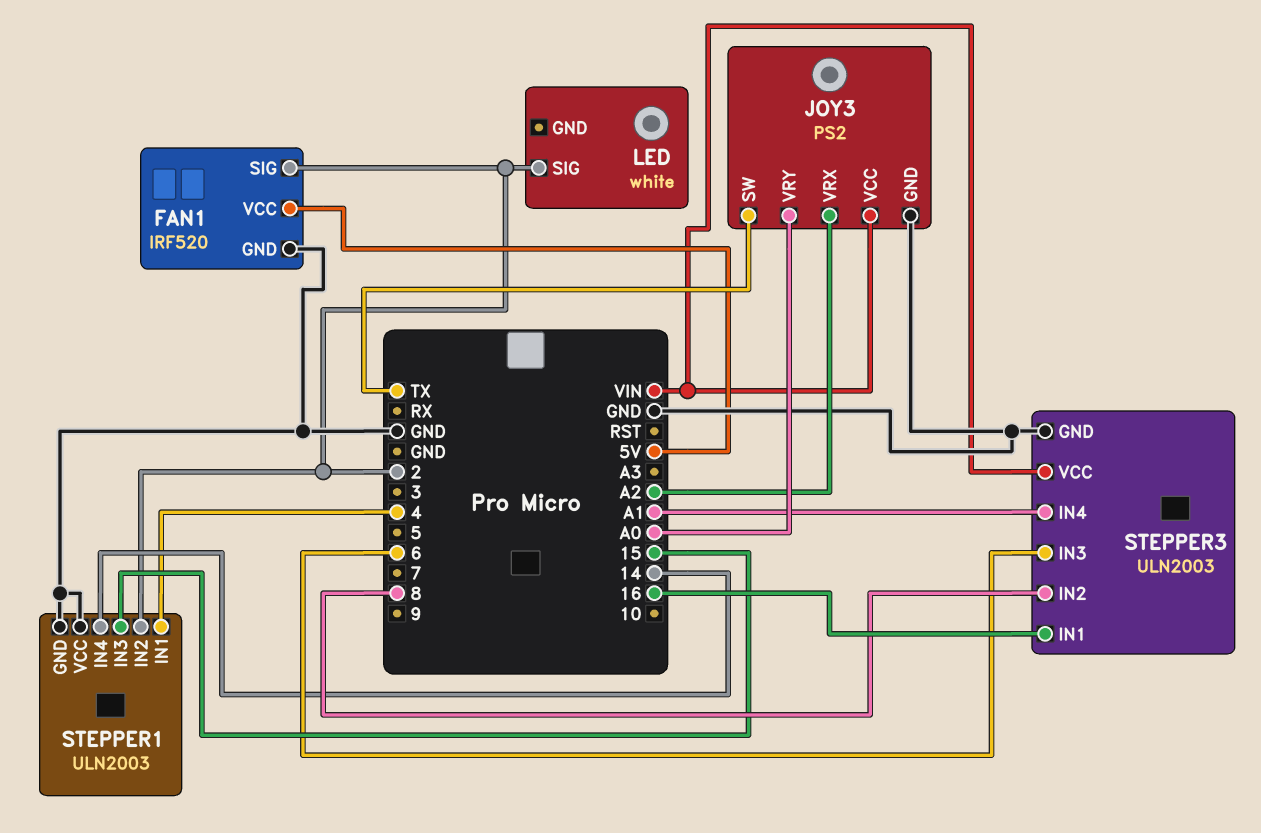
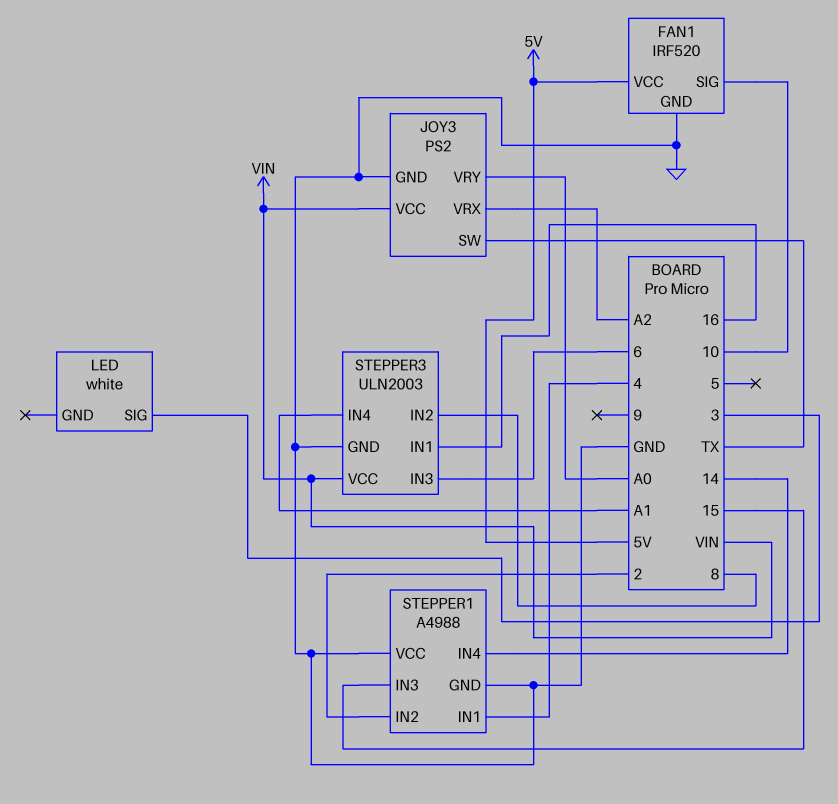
FAN1 pin SIG: 2 -> 10
LED pin SIG: 2 -> 3
STEPPER1: ULN2003 -> A4988

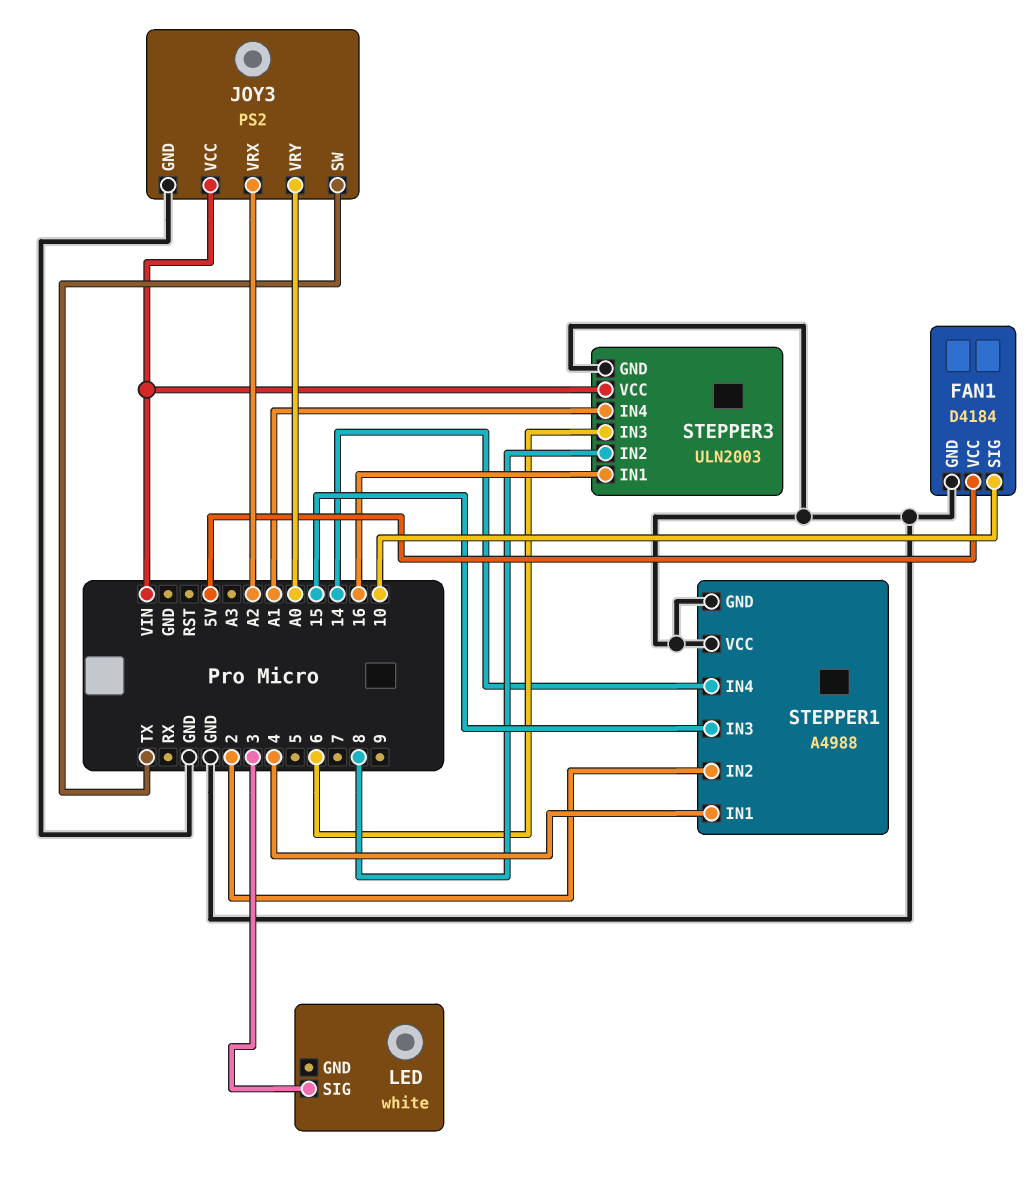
FAN1: IRF520 -> D4184

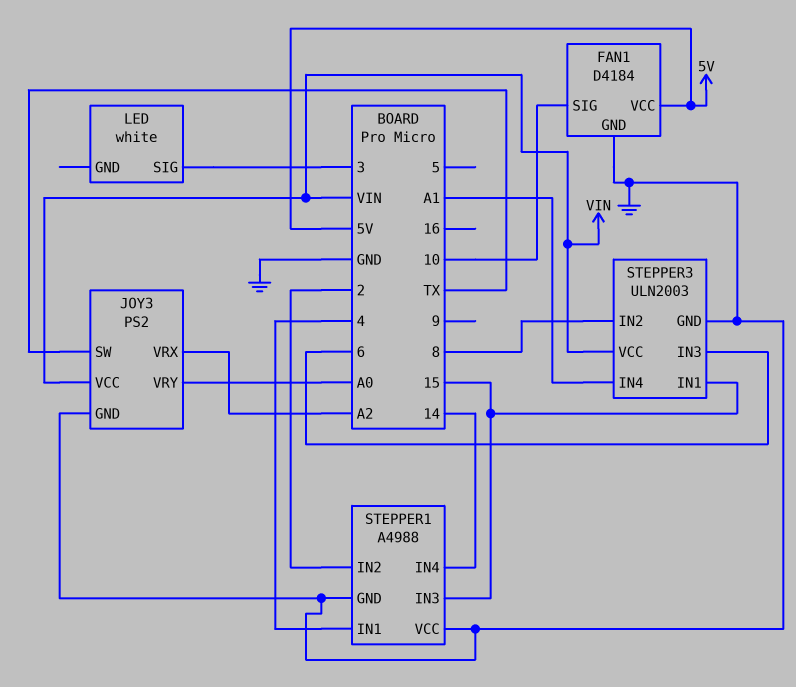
STEPPER3 pin IN1: 16 -> 15

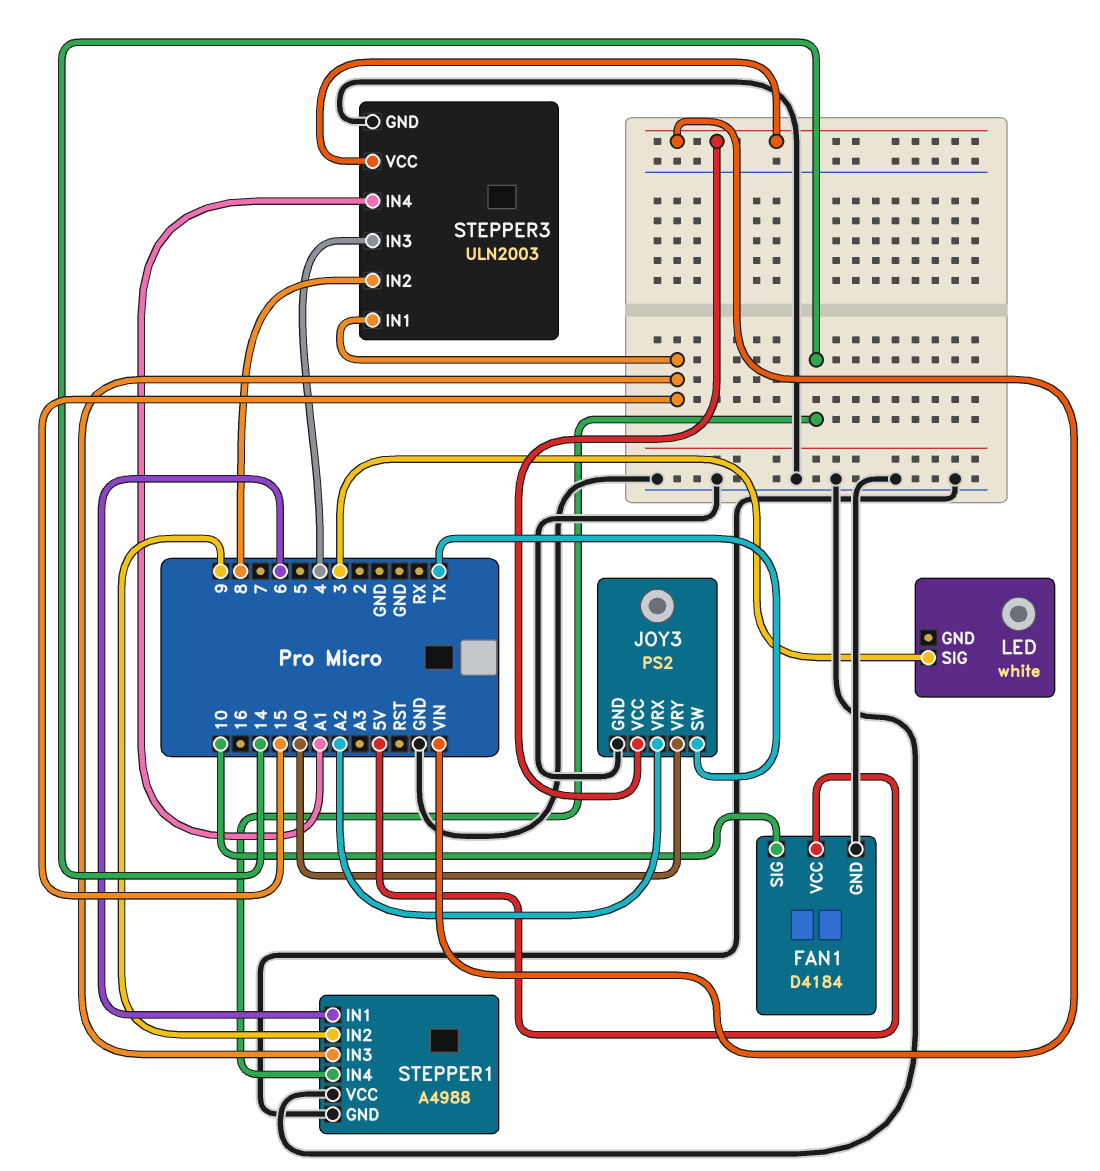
STEPPER1 pin IN1: 4 -> 6
STEPPER1 pin IN2: 2 -> 9
STEPPER3 pin IN3: 6 -> 4

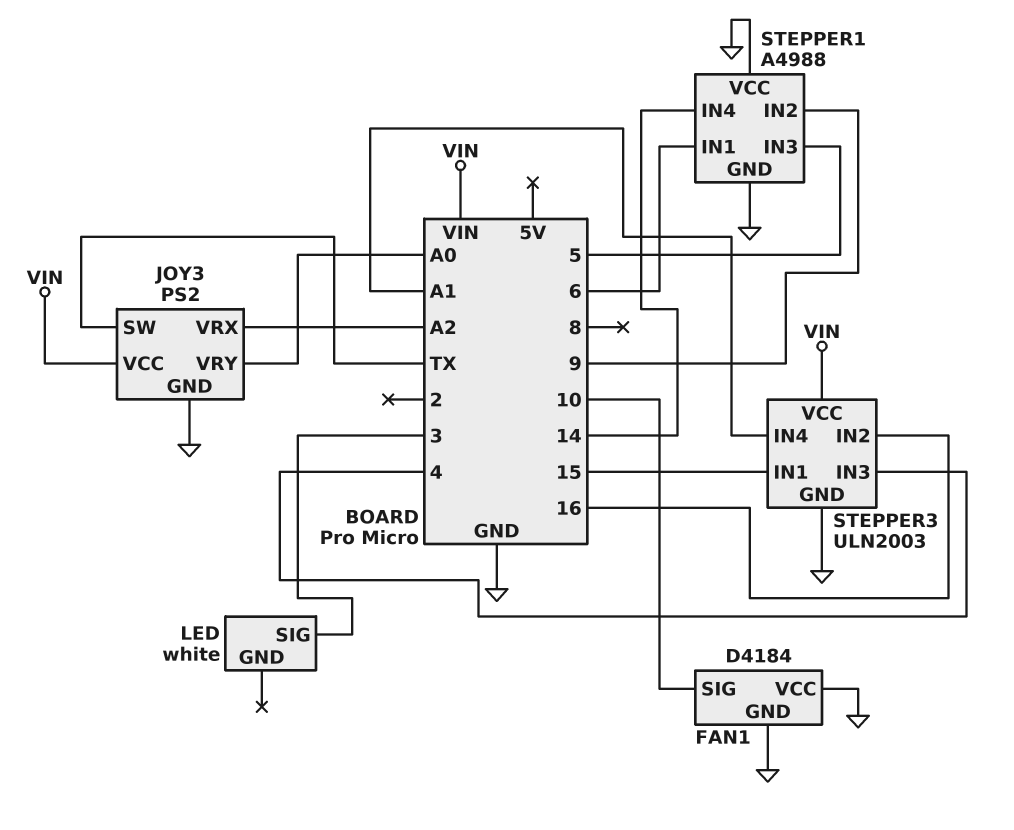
FAN1 pin VCC: 5V -> GND
STEPPER1 pin IN3: 15 -> 5
STEPPER3 pin IN2: 8 -> 16

